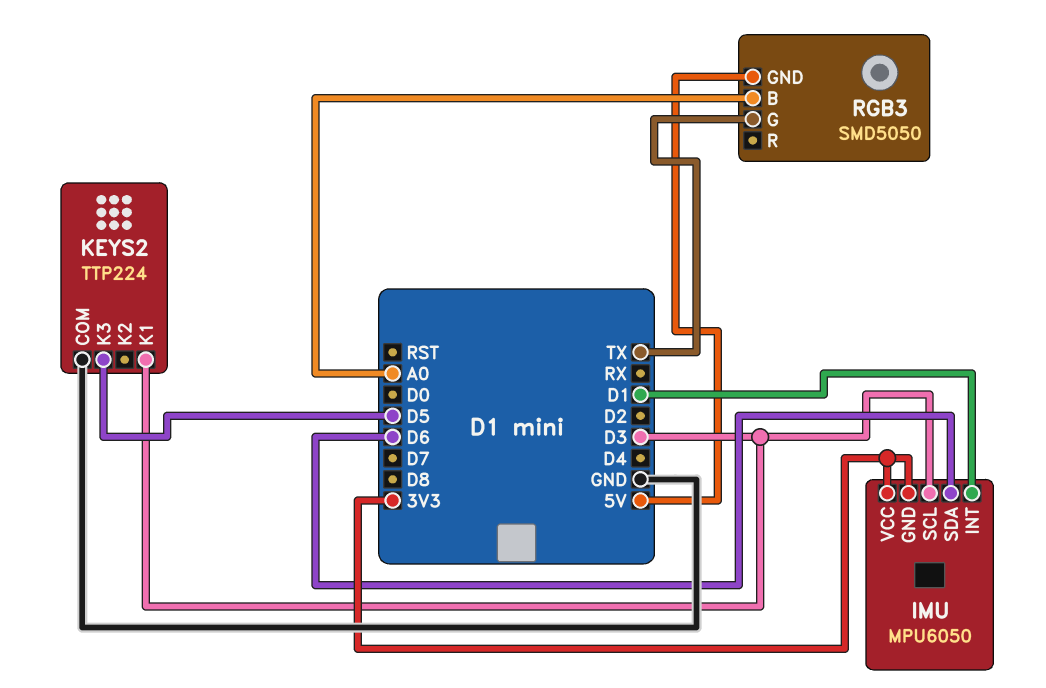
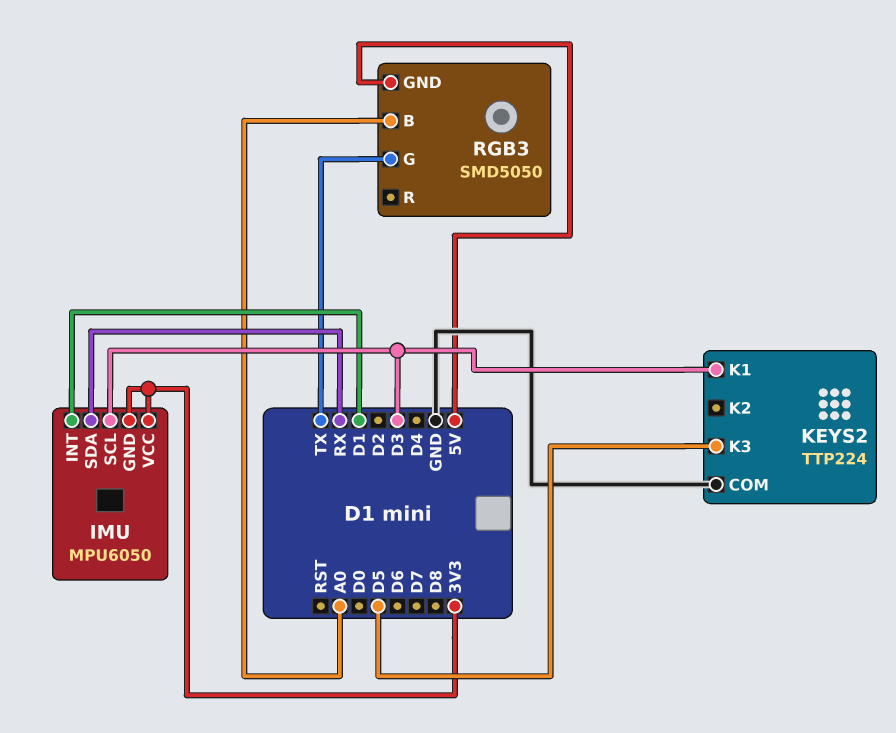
IMU pin SDA: D6 -> RX

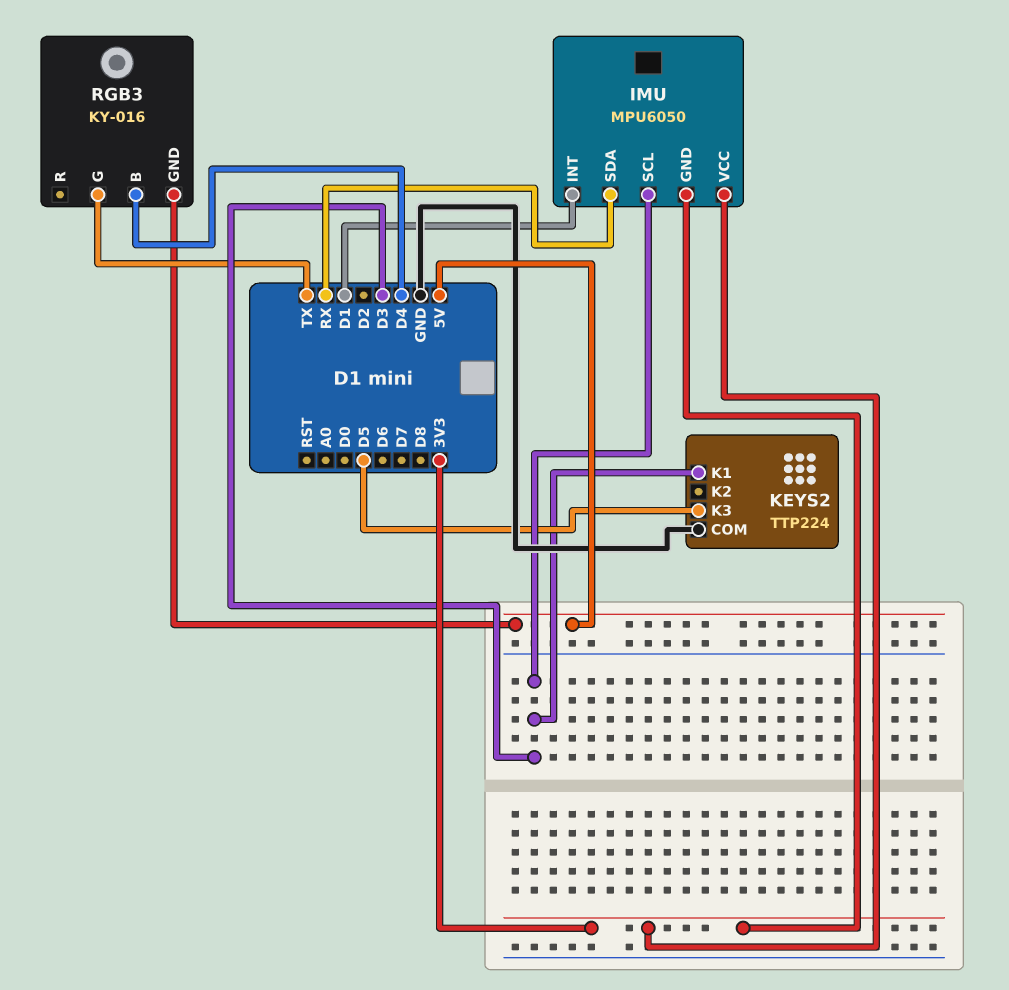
RGB3: SMD5050 -> KY-016
RGB3 pin B: A0 -> D4

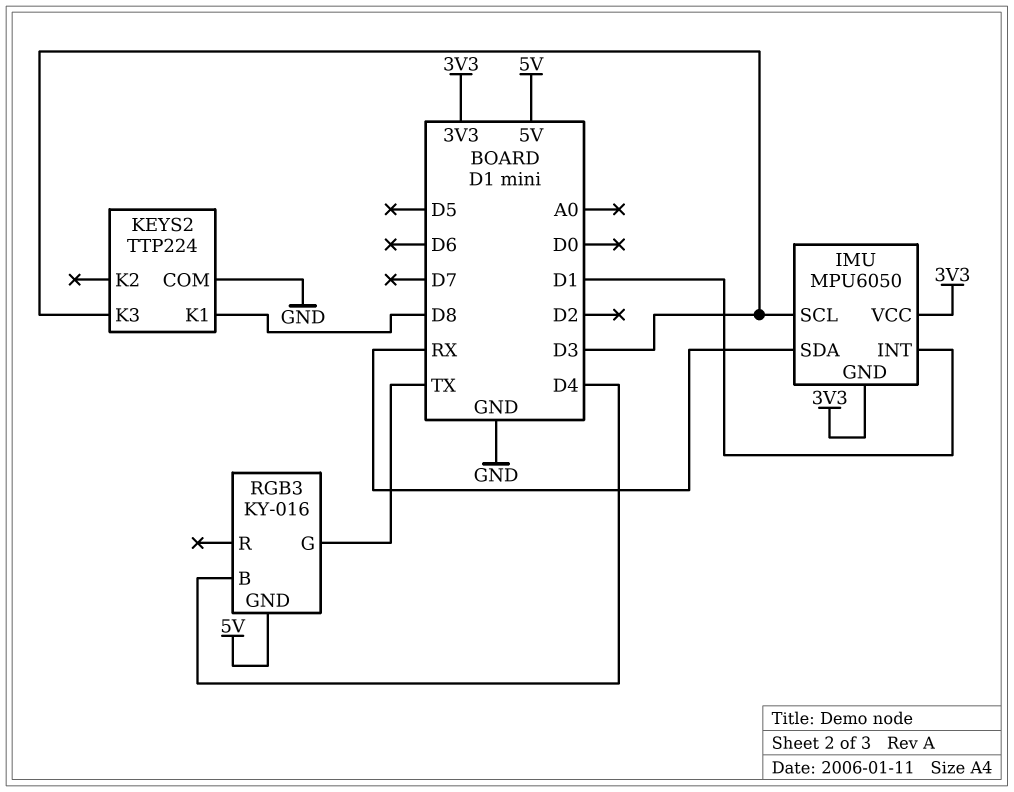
KEYS2 pin K1: D3 -> D8
KEYS2 pin K3: D5 -> D3

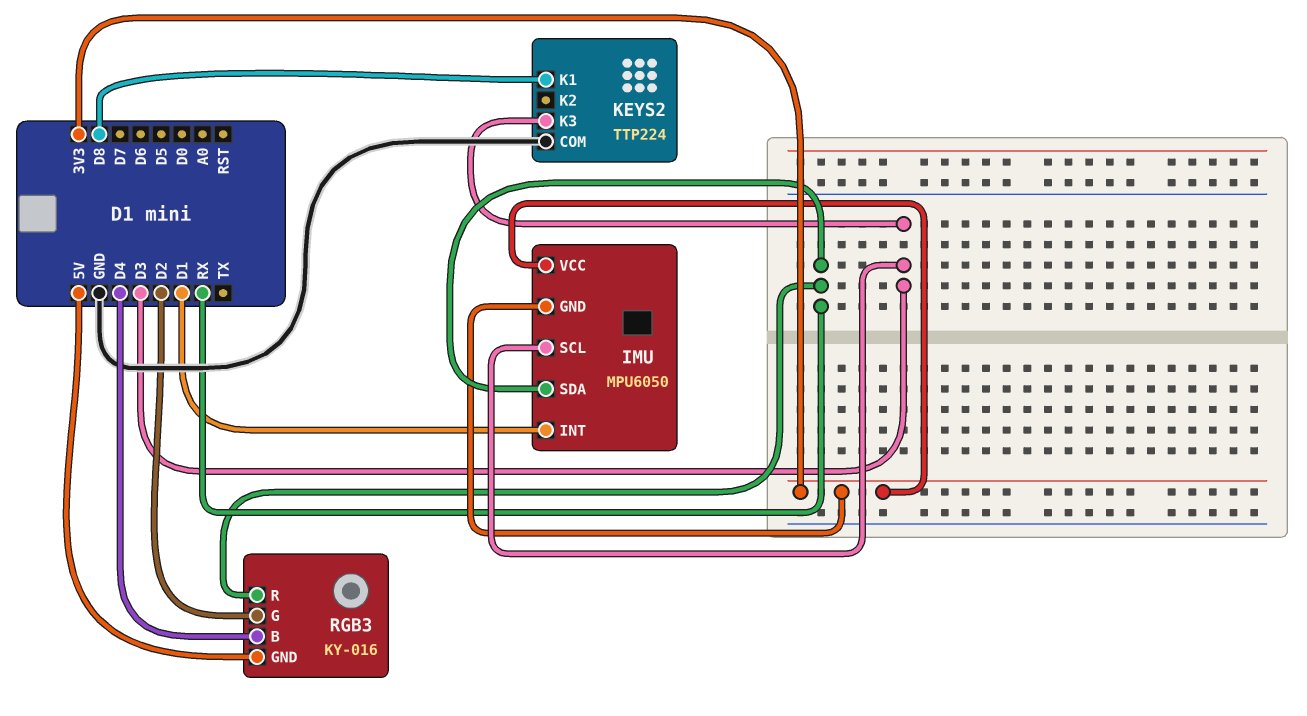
RGB3 pin G: TX -> D2
RGB3 pin R: none -> RX

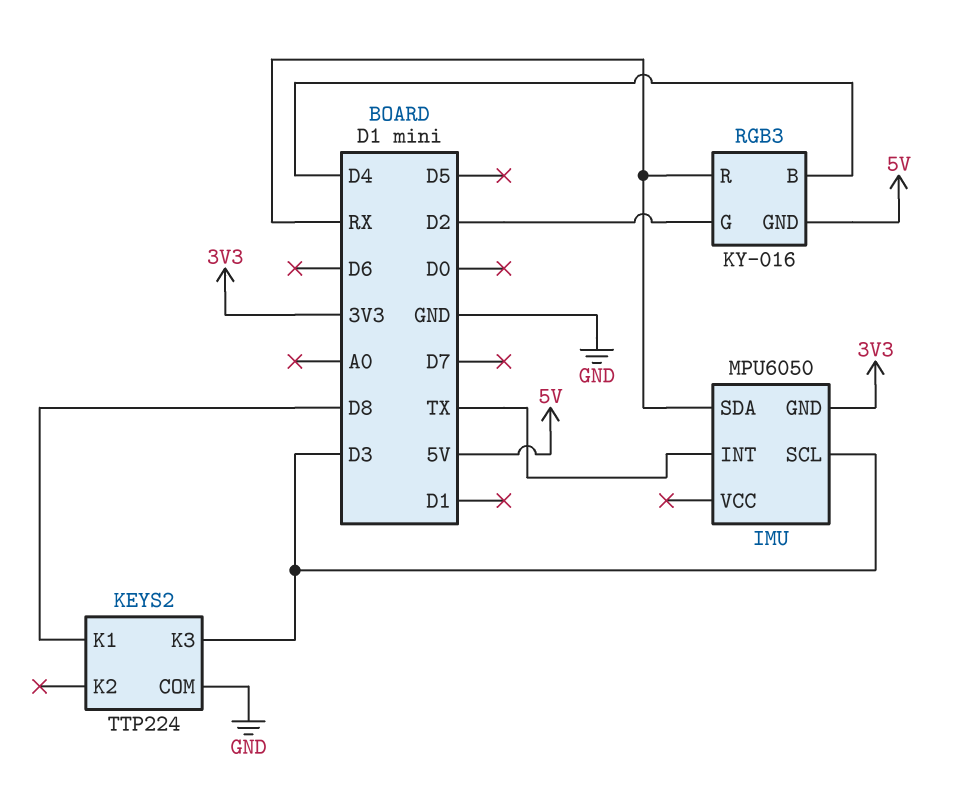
IMU pin INT: D1 -> TX
IMU pin VCC: 3V3 -> none

